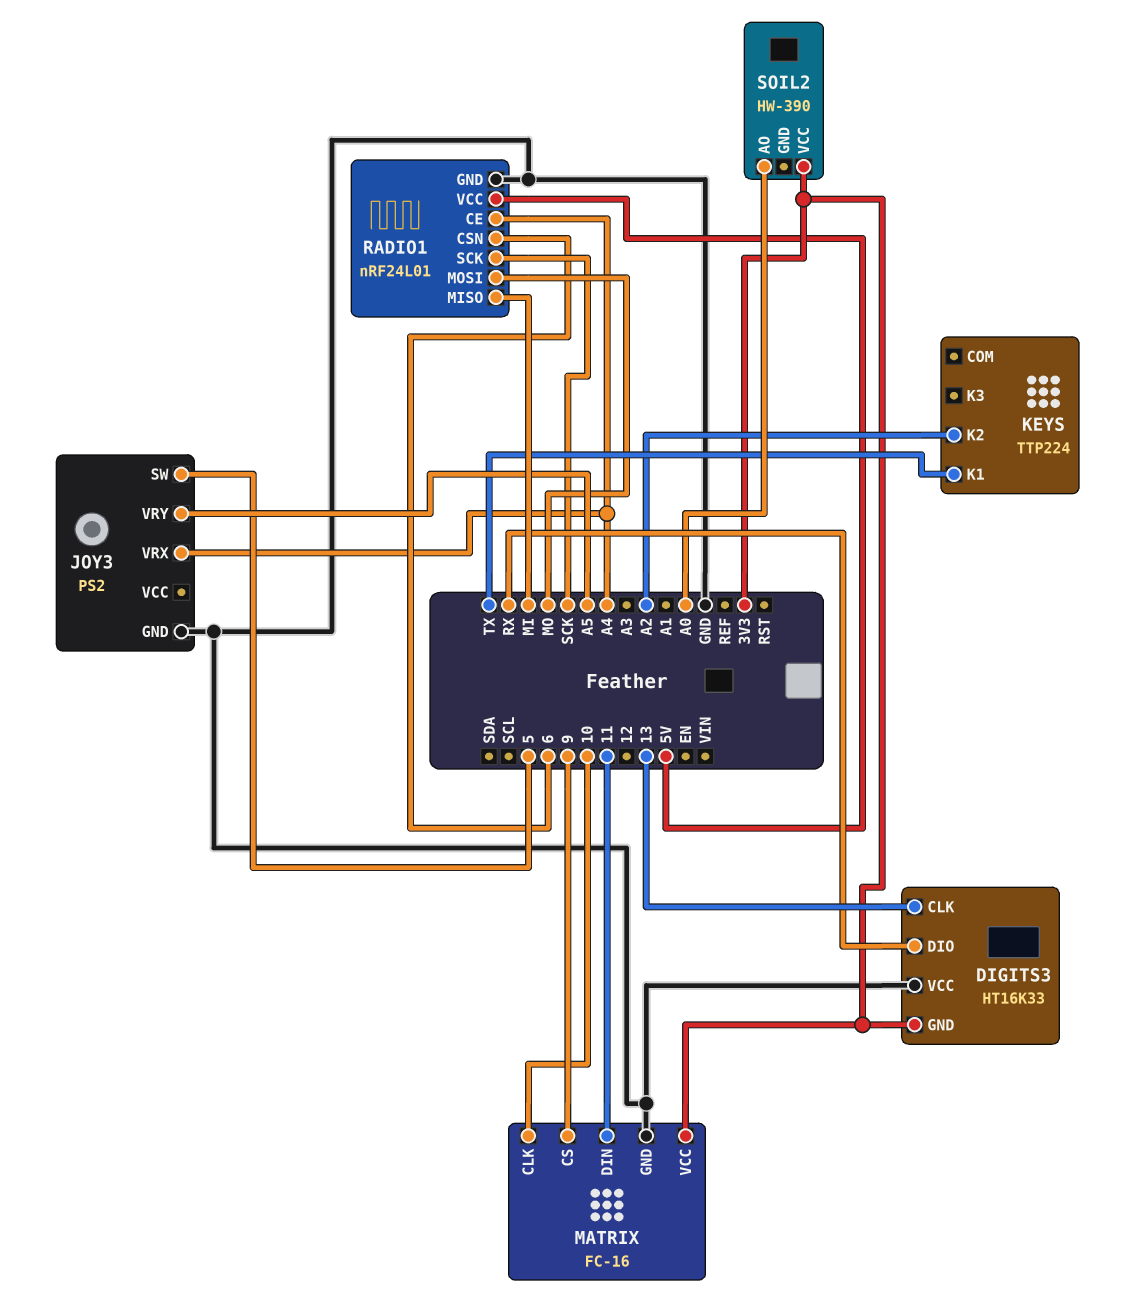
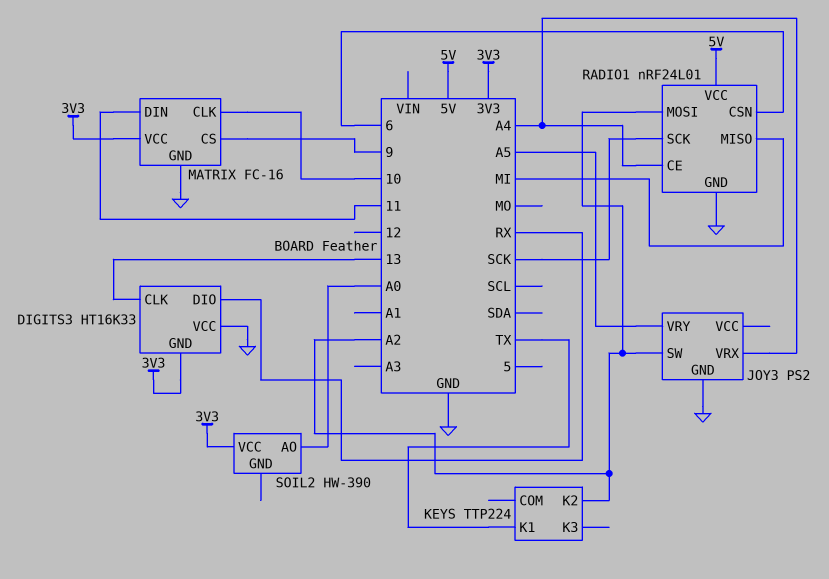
JOY3 pin SW: 5 -> A2
RADIO1 pin MOSI: MO -> A2

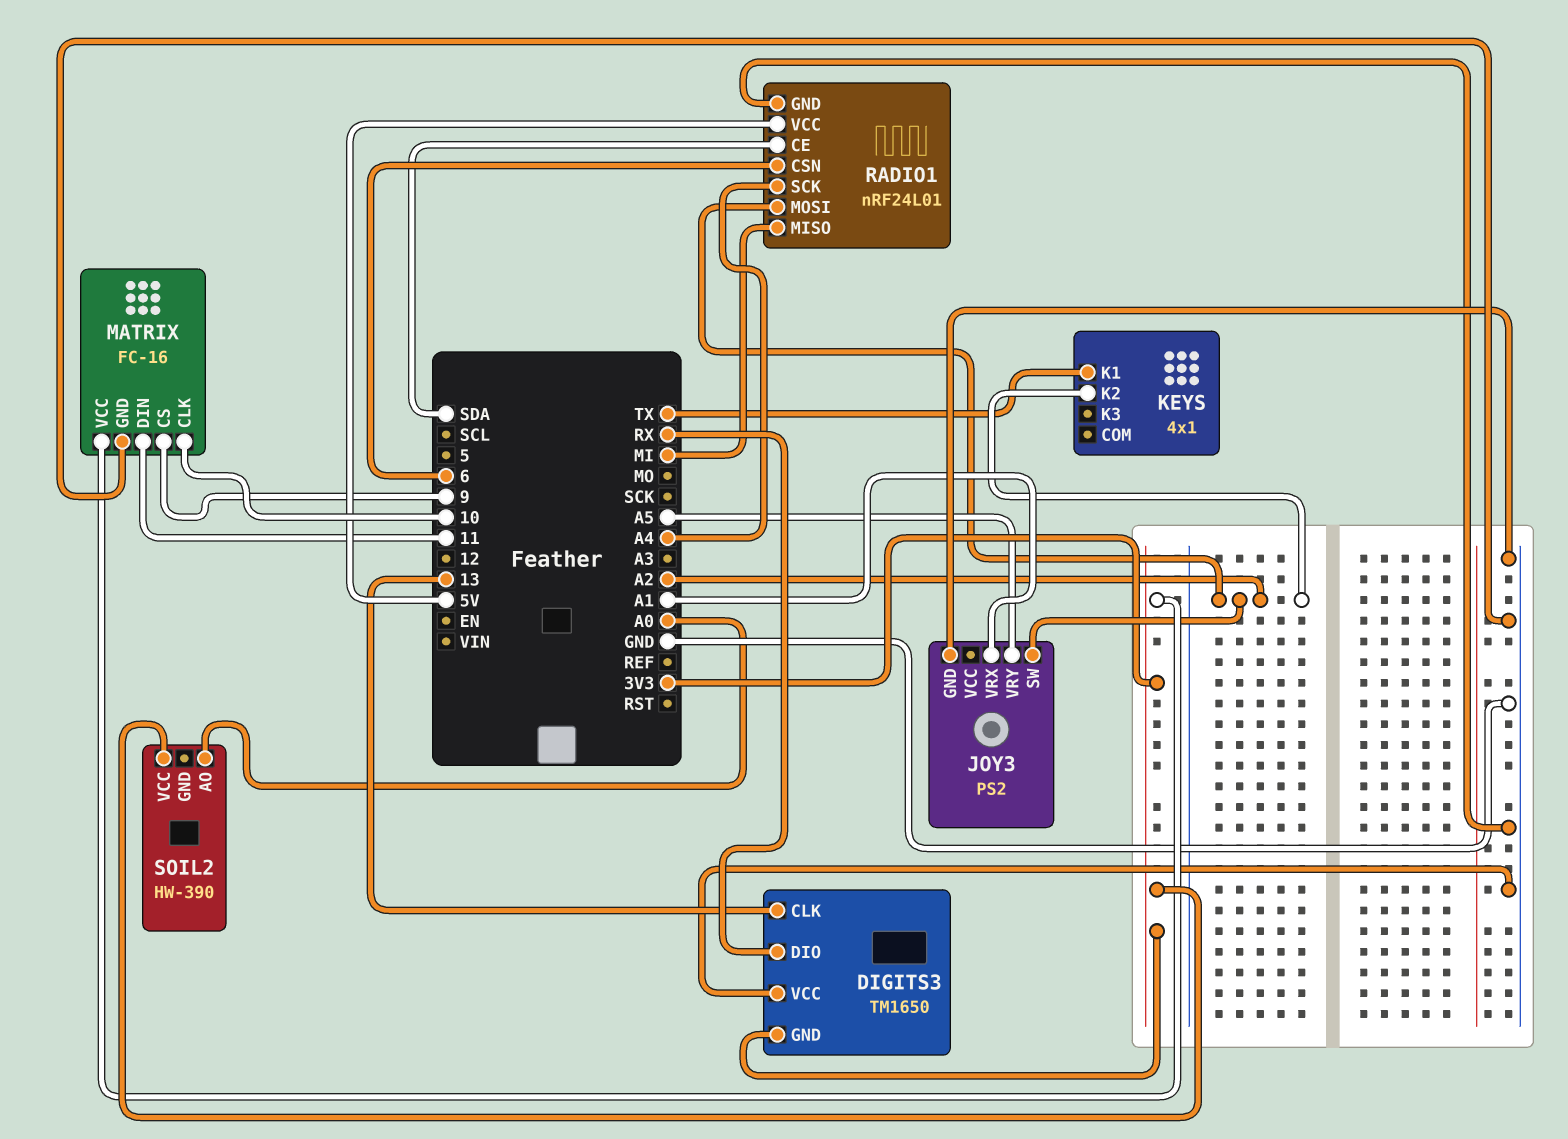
DIGITS3: HT16K33 -> TM1650
JOY3 pin VRX: A4 -> A1
KEYS: TTP224 -> 4x1
RADIO1 pin CE: A4 -> SDA
RADIO1 pin SCK: SCK -> A4

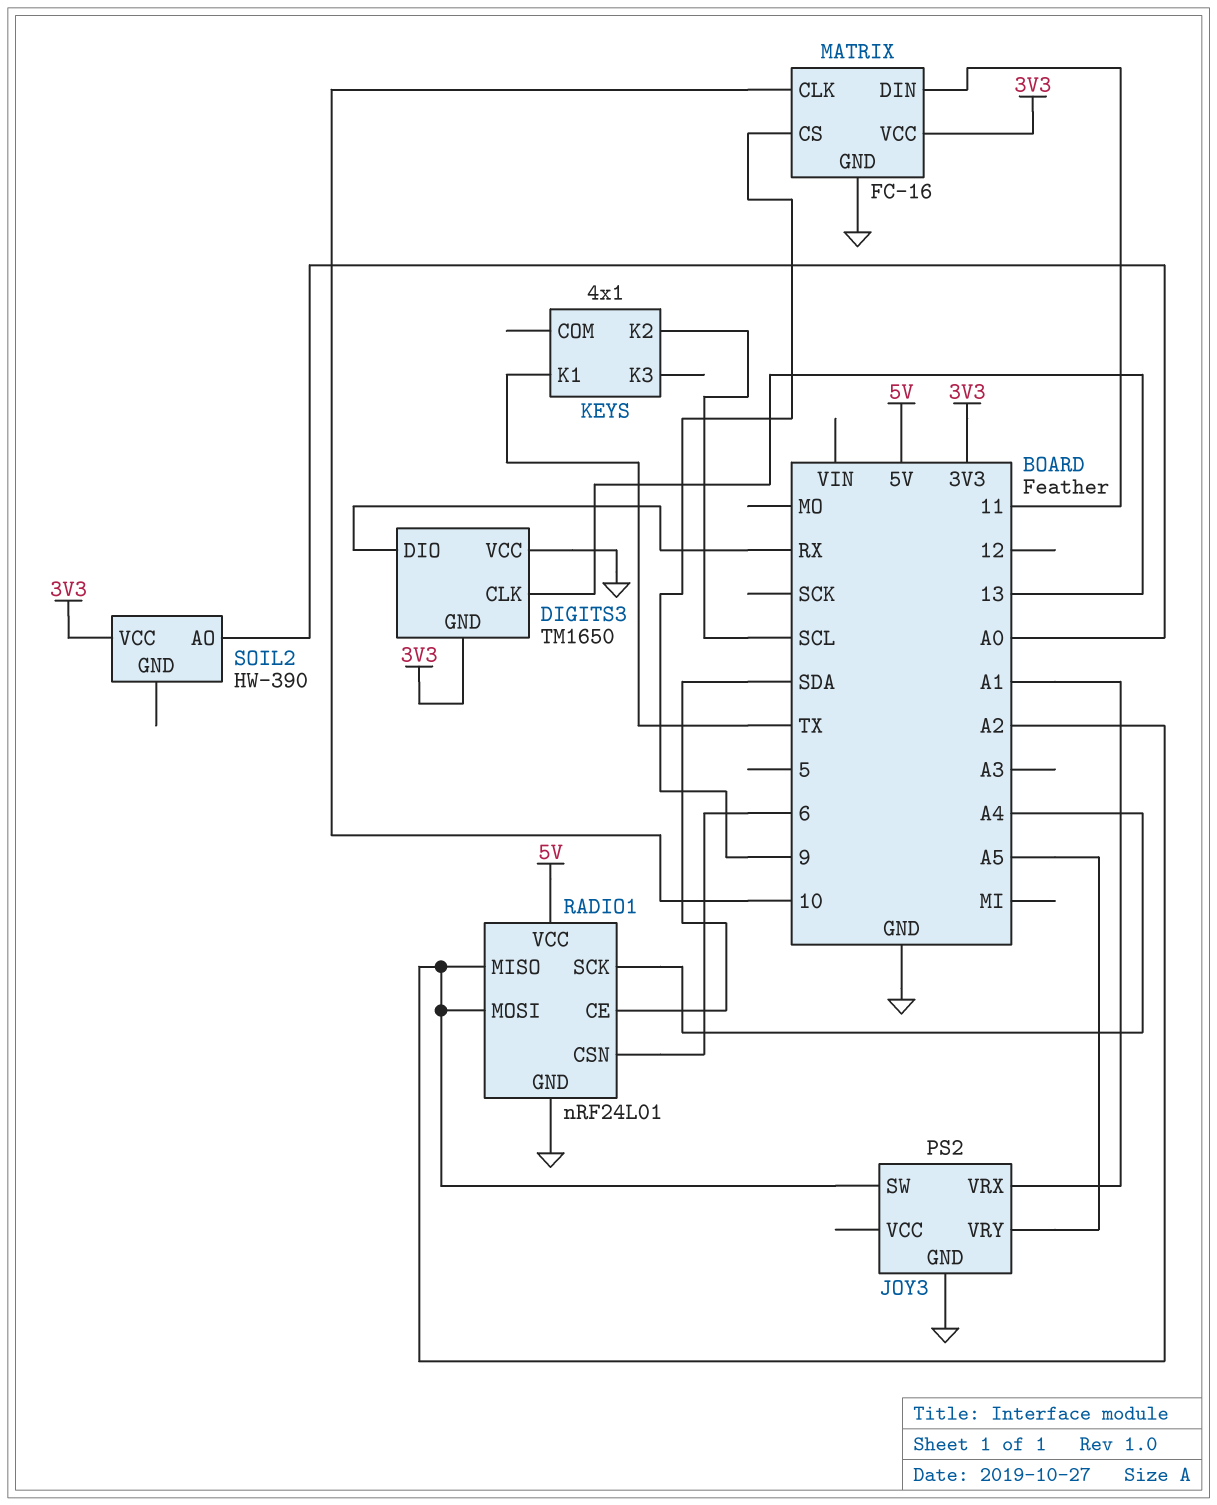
KEYS pin K2: A2 -> SCL
RADIO1 pin MISO: MI -> A2

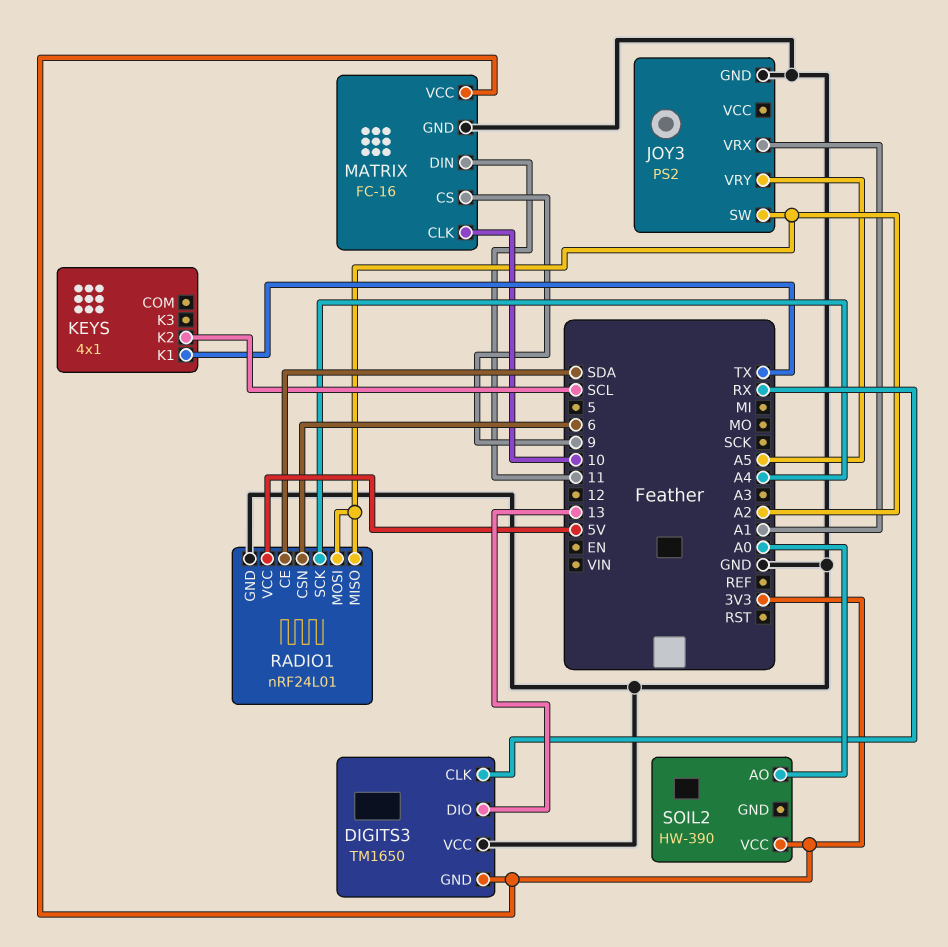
DIGITS3 pin CLK: 13 -> RX
DIGITS3 pin DIO: RX -> 13

